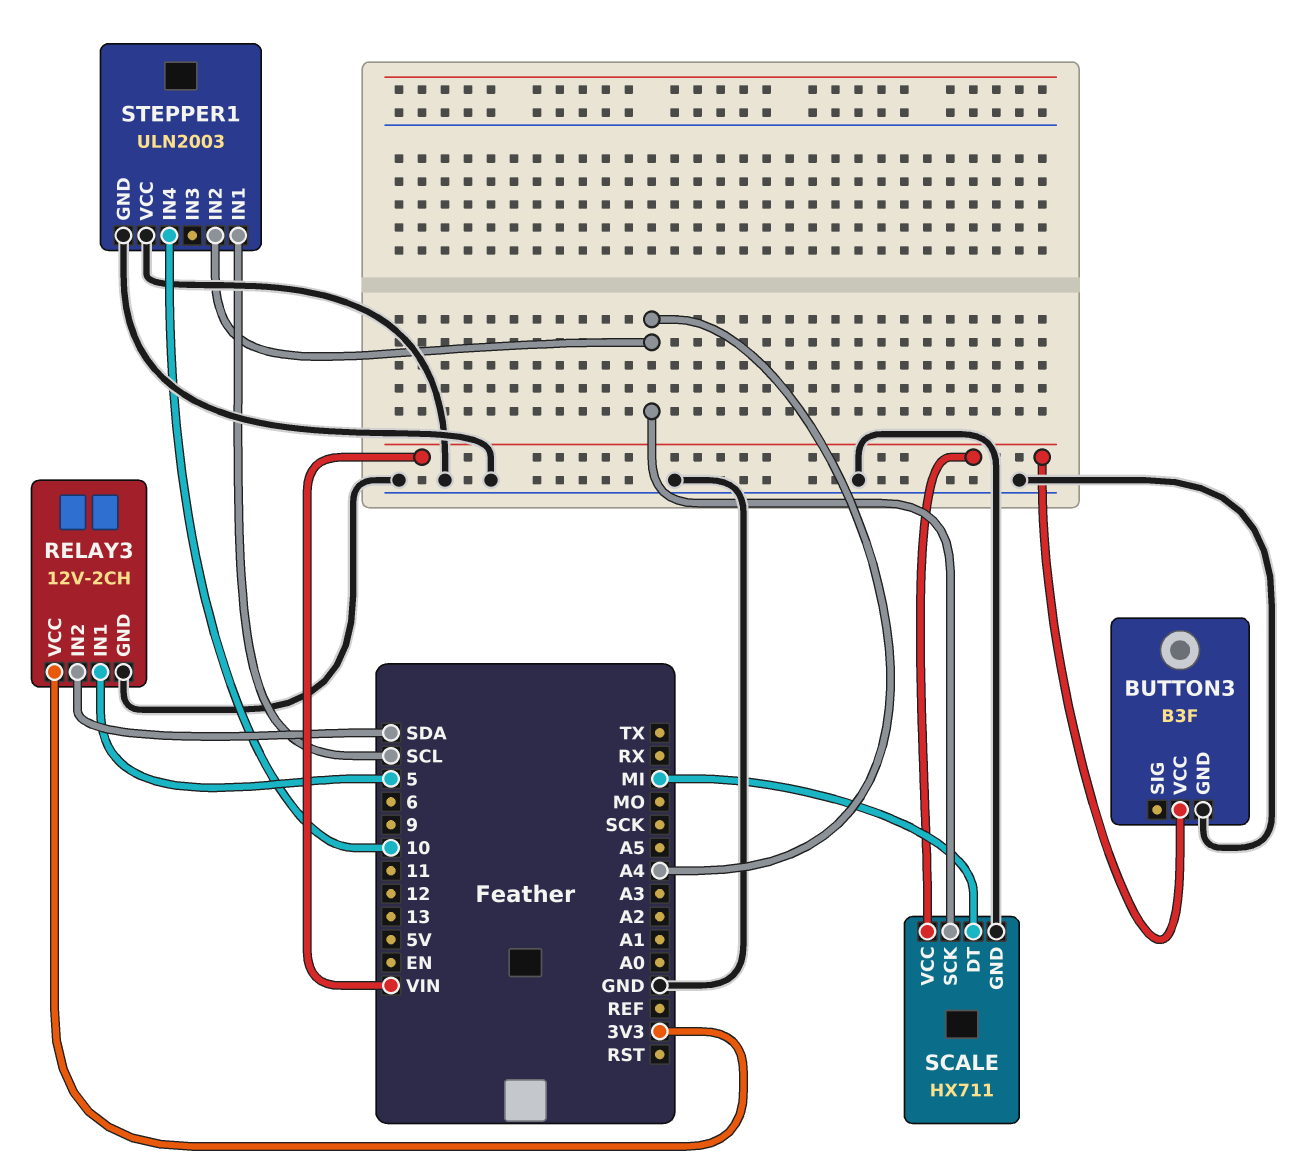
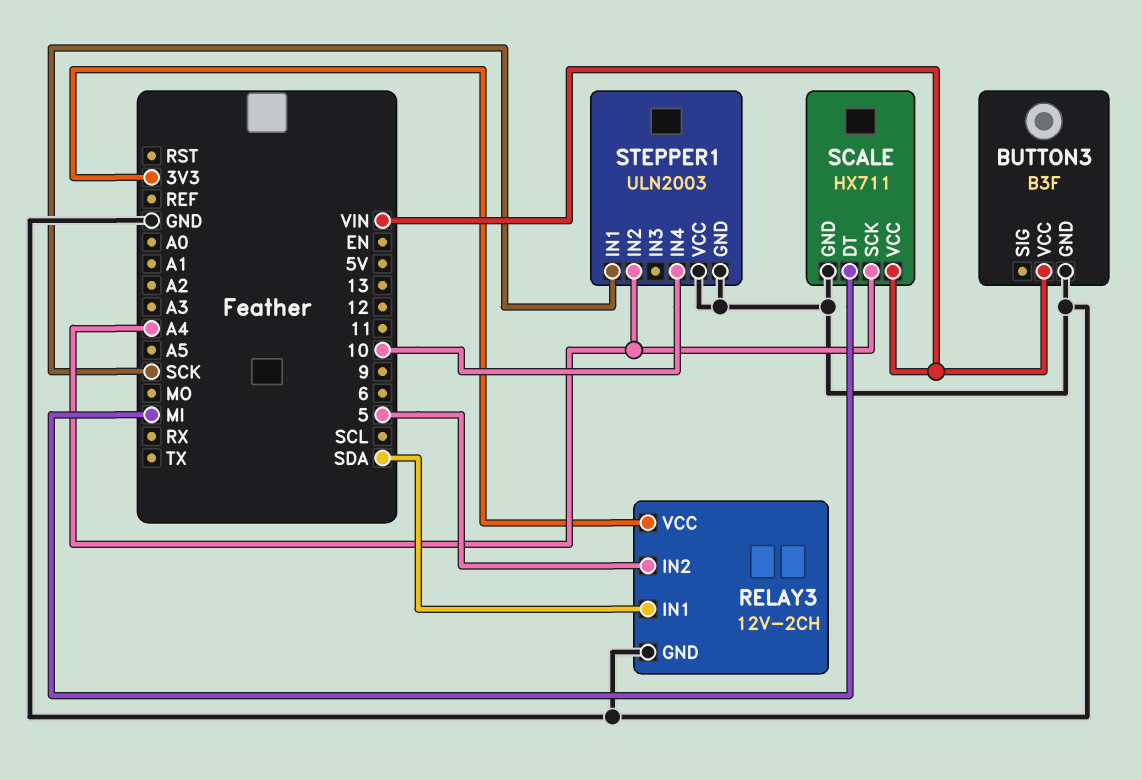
RELAY3 pin IN1: 5 -> SDA
RELAY3 pin IN2: SDA -> 5
STEPPER1 pin IN1: SCL -> SCK

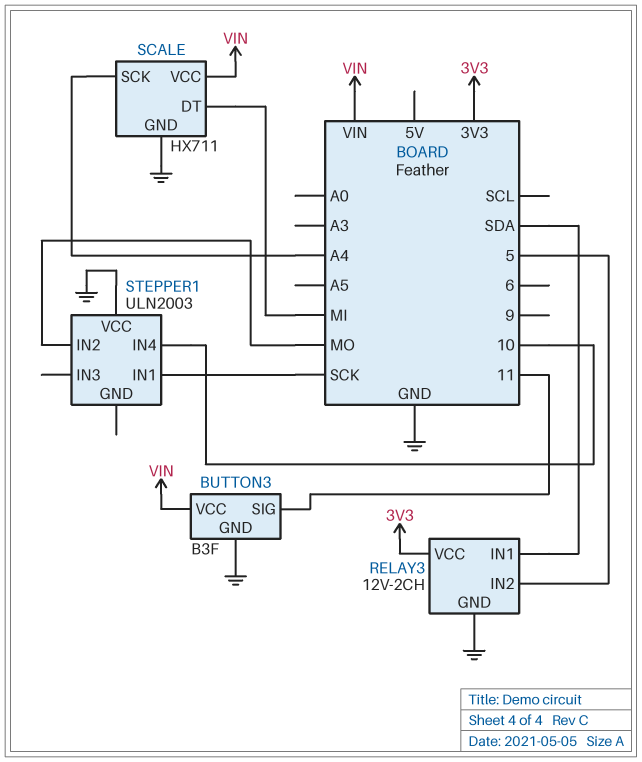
BUTTON3 pin SIG: none -> 11
STEPPER1 pin GND: GND -> none
STEPPER1 pin IN2: A4 -> MO

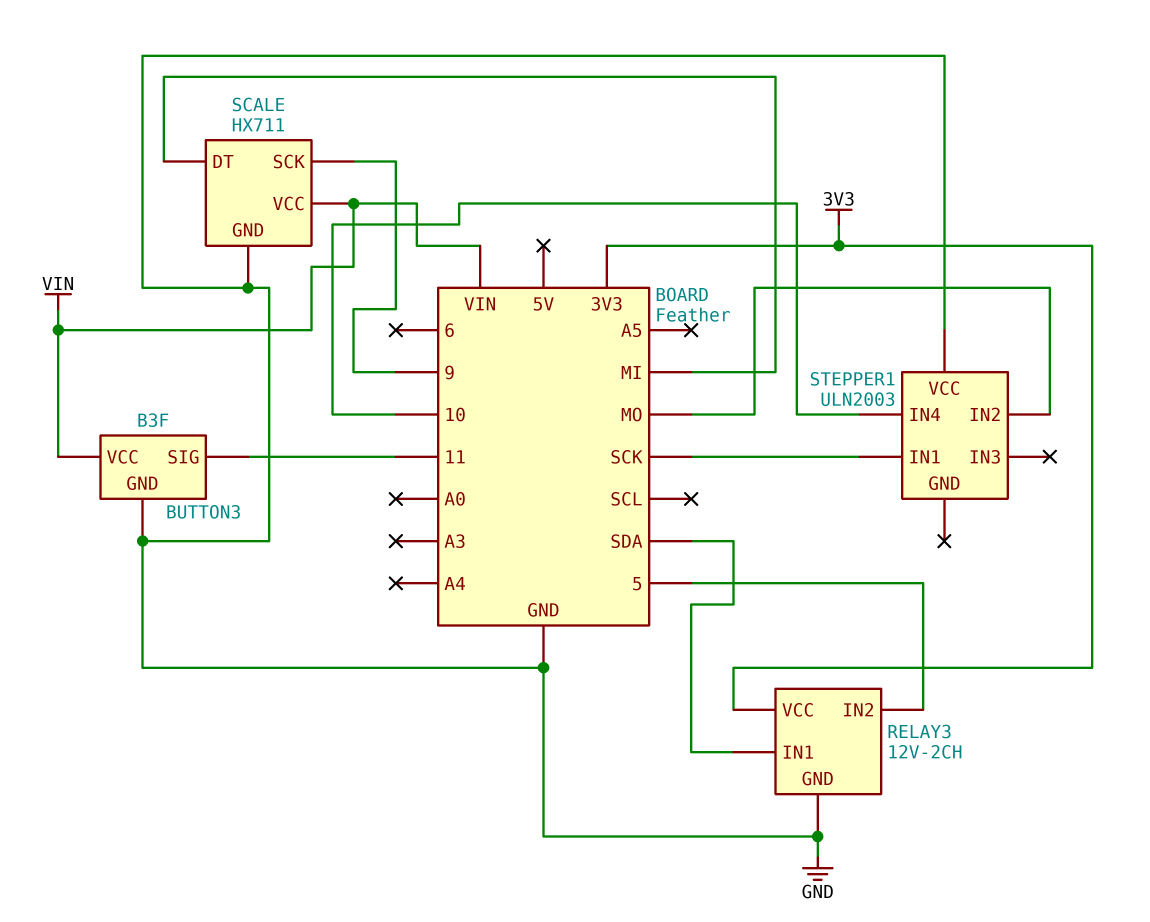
SCALE pin SCK: A4 -> 9

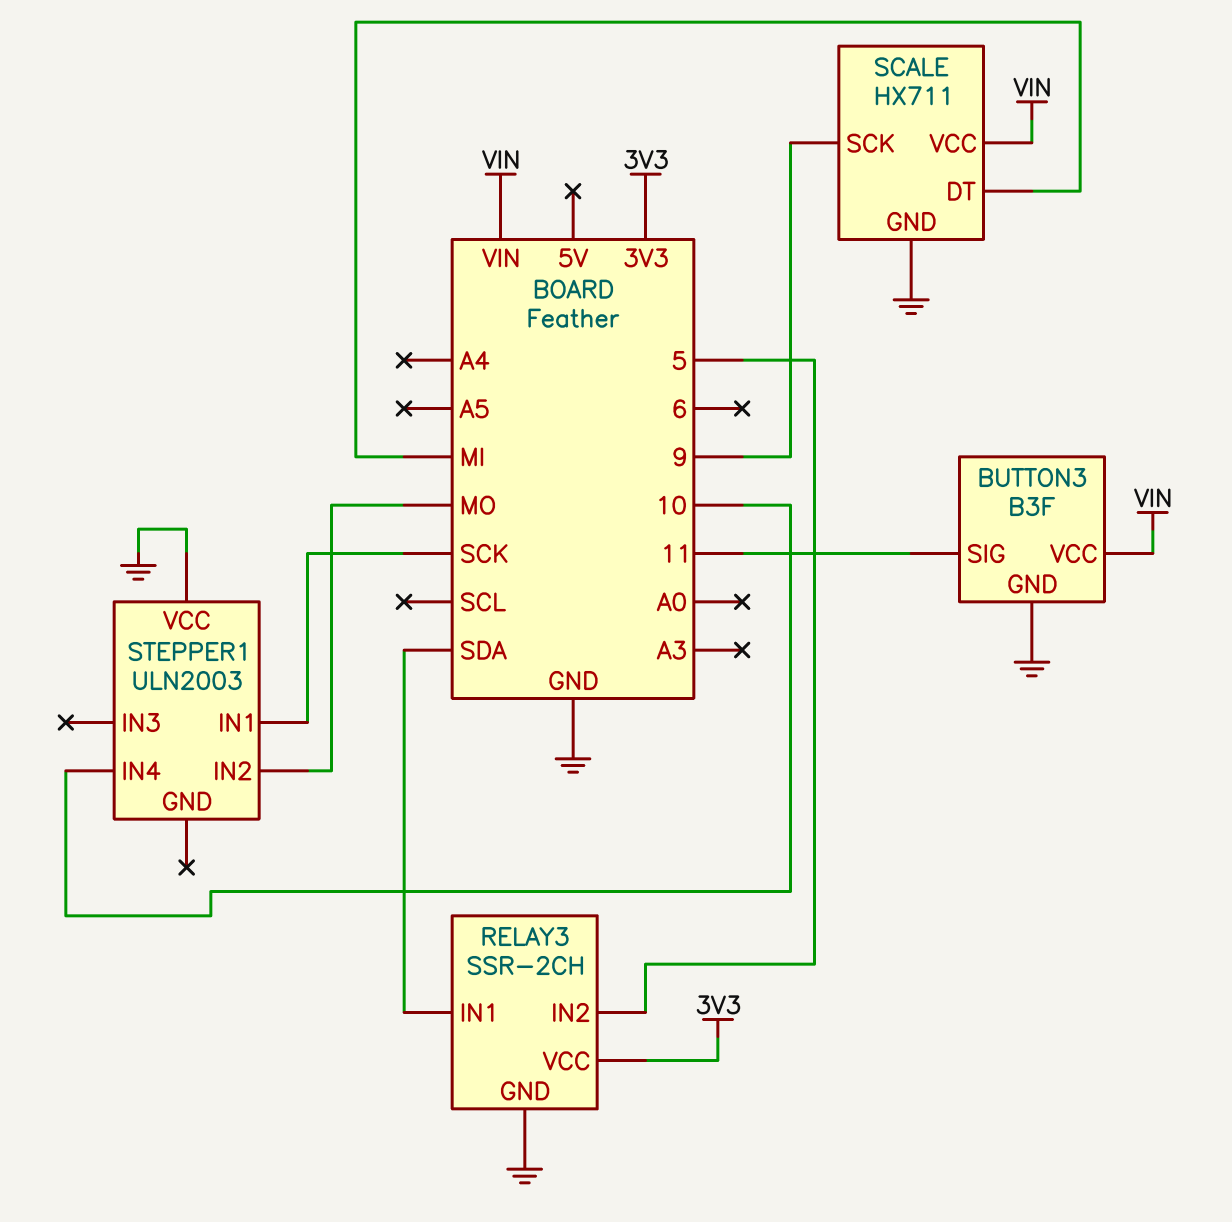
RELAY3: 12V-2CH -> SSR-2CH

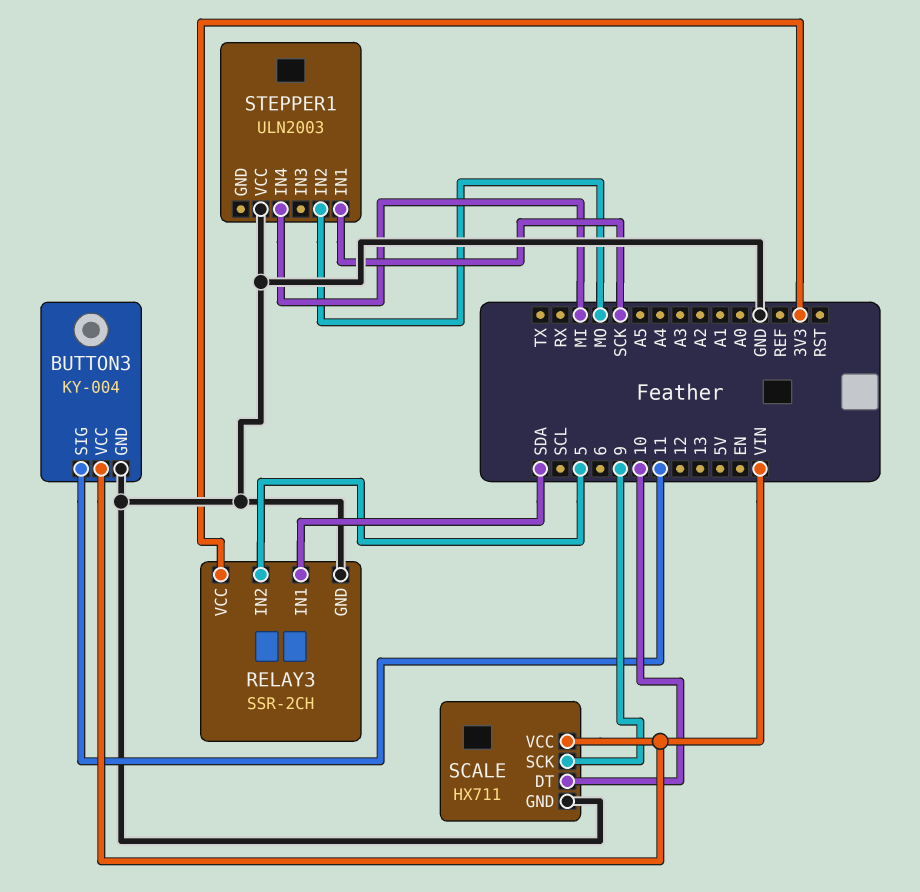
BUTTON3: B3F -> KY-004
SCALE pin DT: MI -> 10
STEPPER1 pin IN4: 10 -> MI

